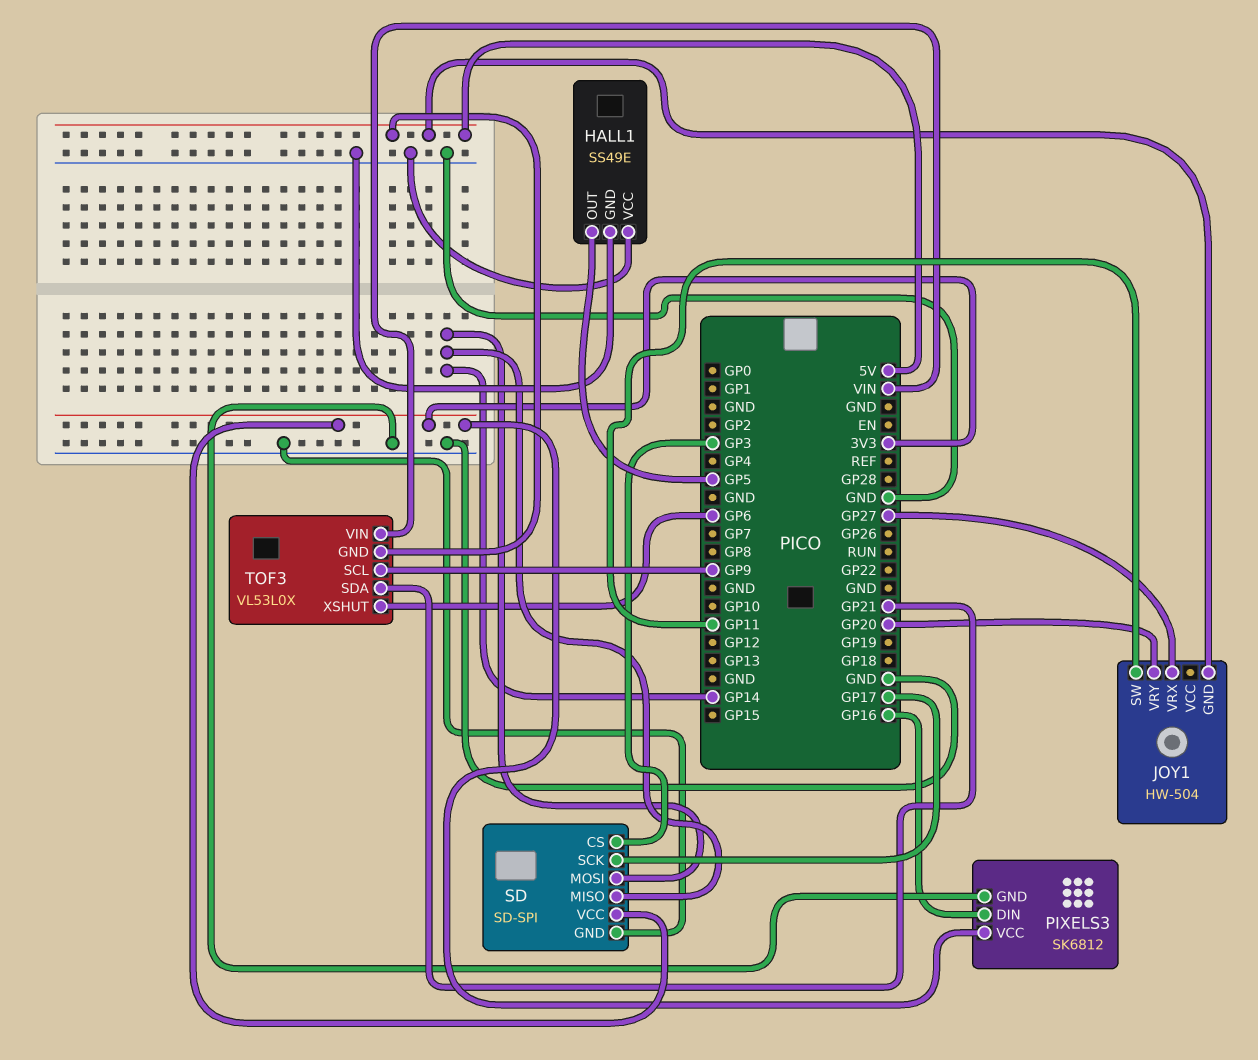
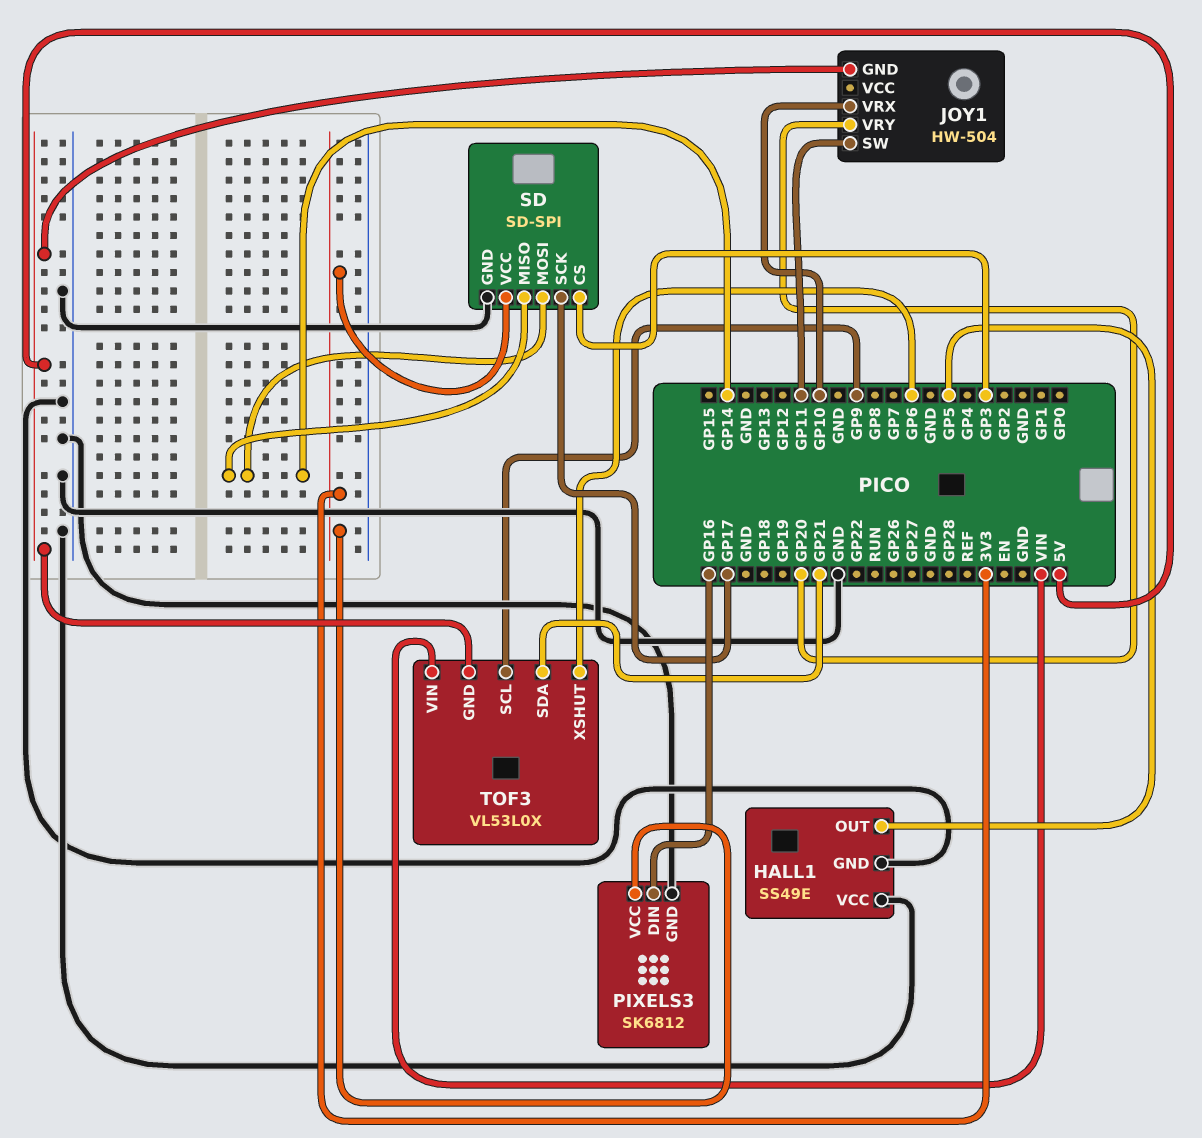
JOY1 pin VRX: GP27 -> GP10

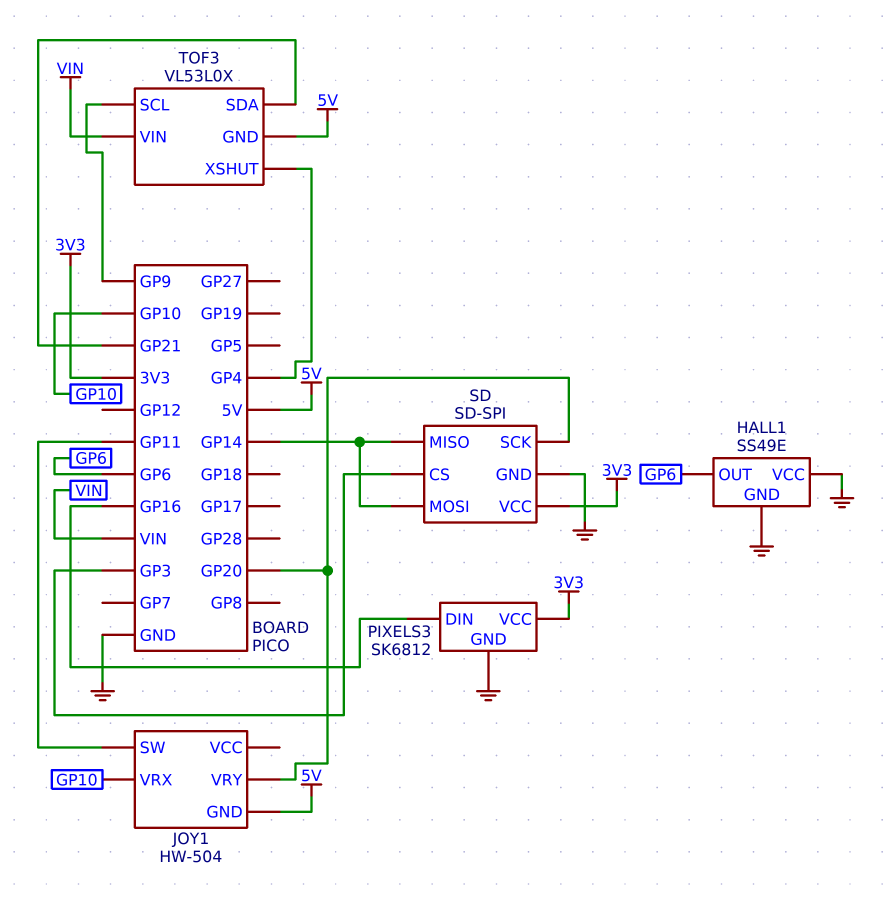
HALL1 pin OUT: GP5 -> GP6
SD pin SCK: GP17 -> GP20
TOF3 pin XSHUT: GP6 -> GP4

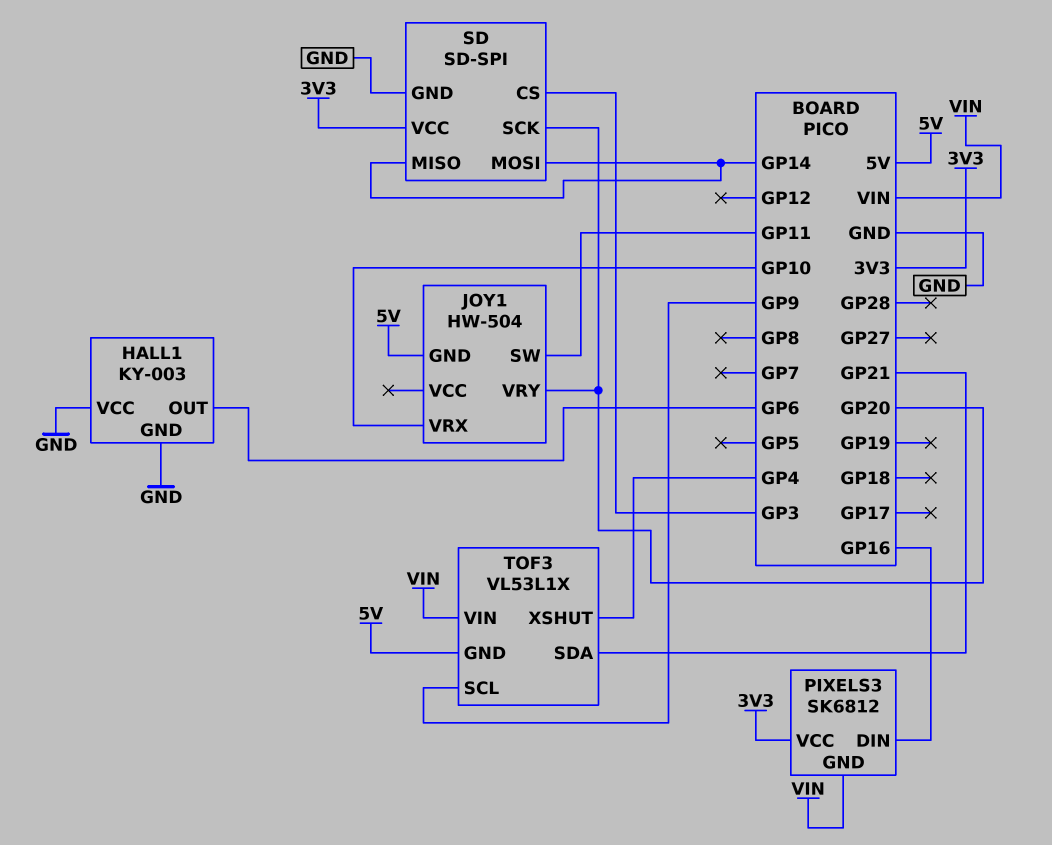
HALL1: SS49E -> KY-003
PIXELS3 pin GND: GND -> VIN
TOF3: VL53L0X -> VL53L1X

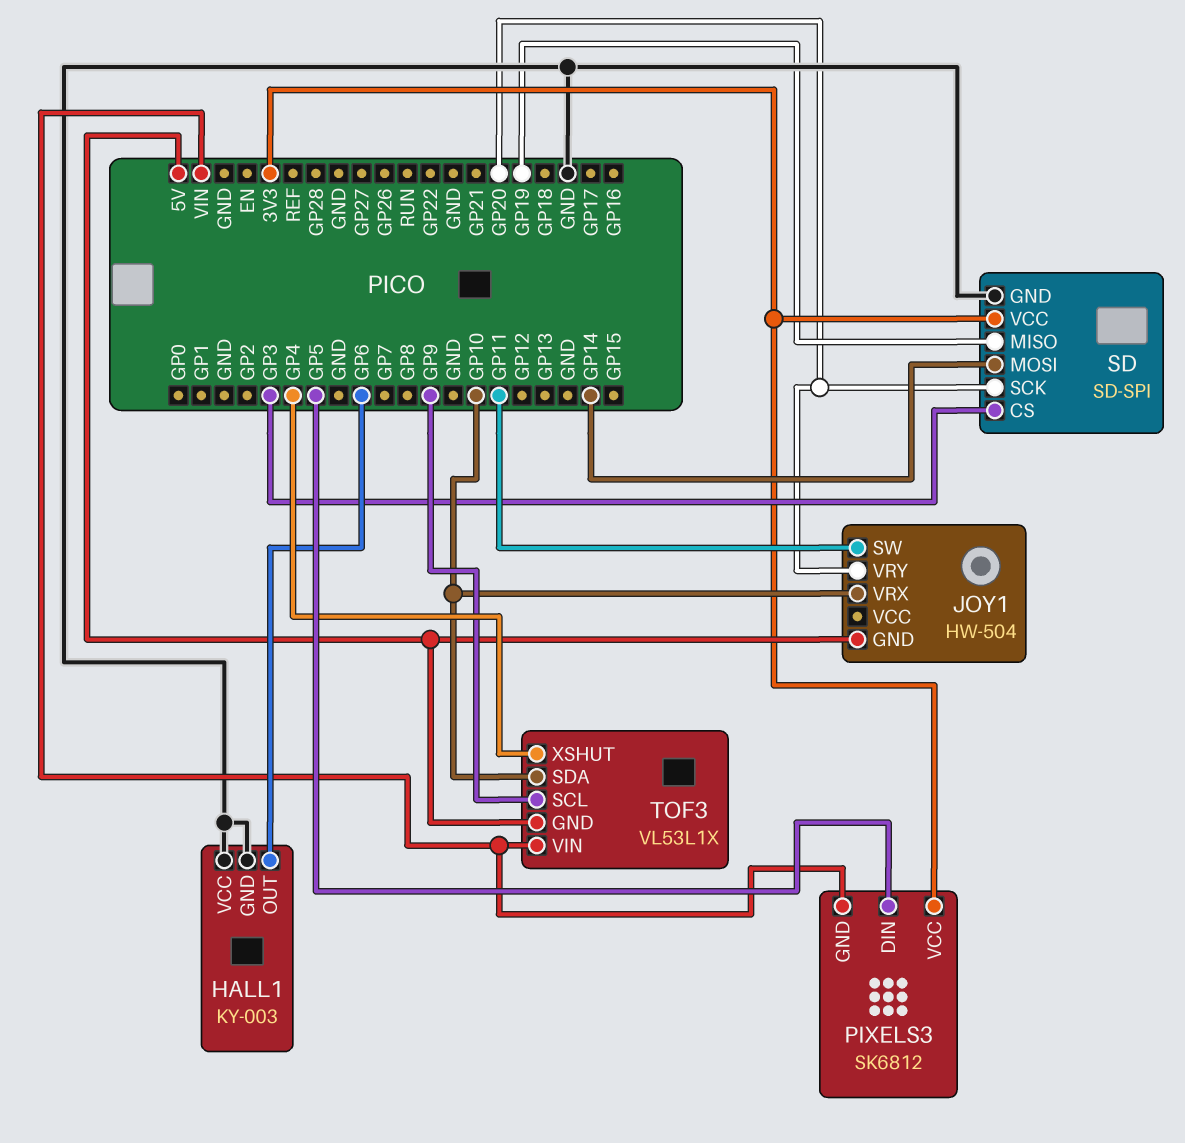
PIXELS3 pin DIN: GP16 -> GP5
SD pin MISO: GP14 -> GP19
TOF3 pin SDA: GP21 -> GP10

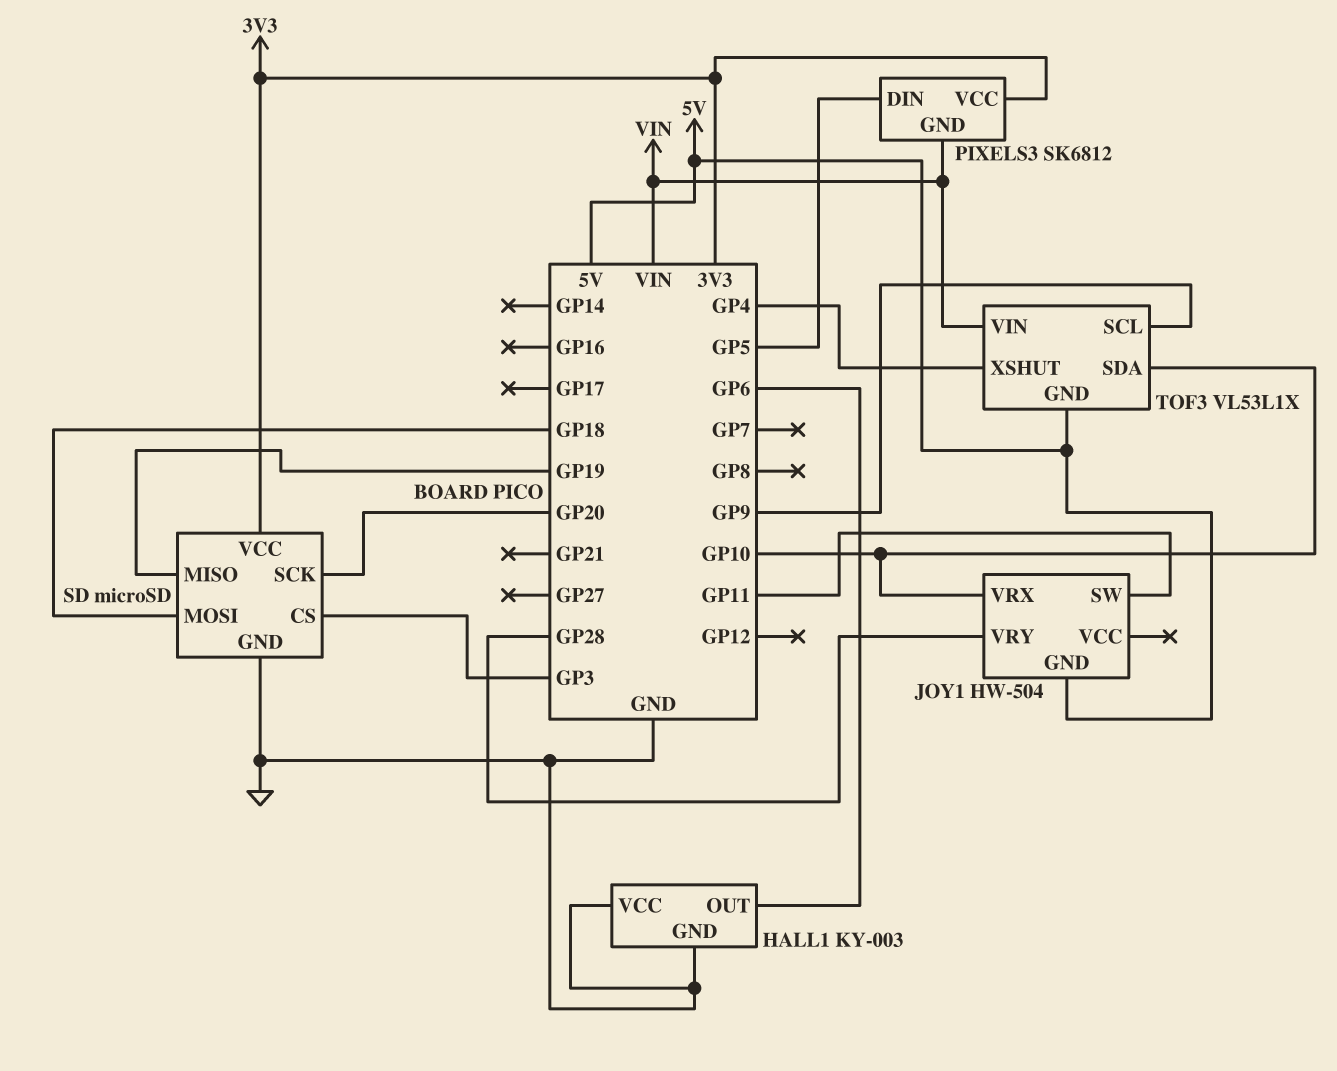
JOY1 pin VRY: GP20 -> GP28
SD: SD-SPI -> microSD
SD pin MOSI: GP14 -> GP18

